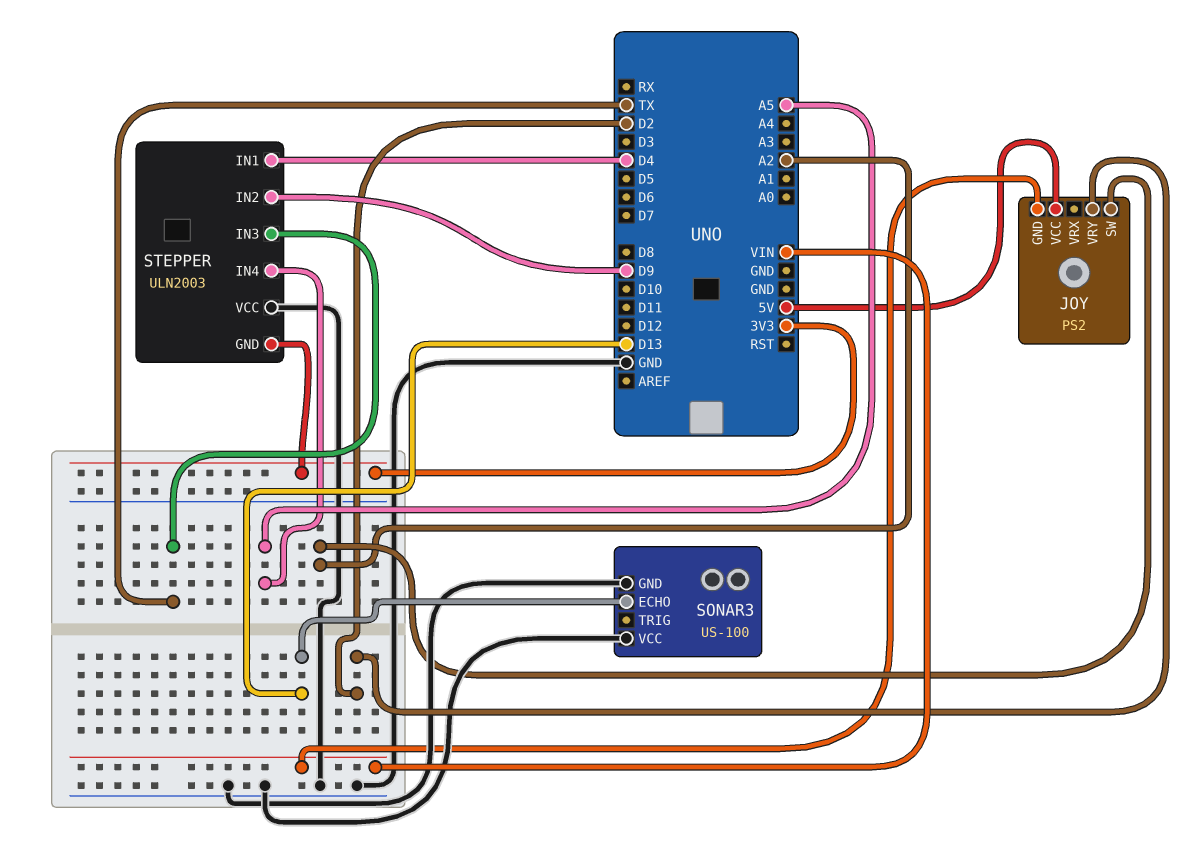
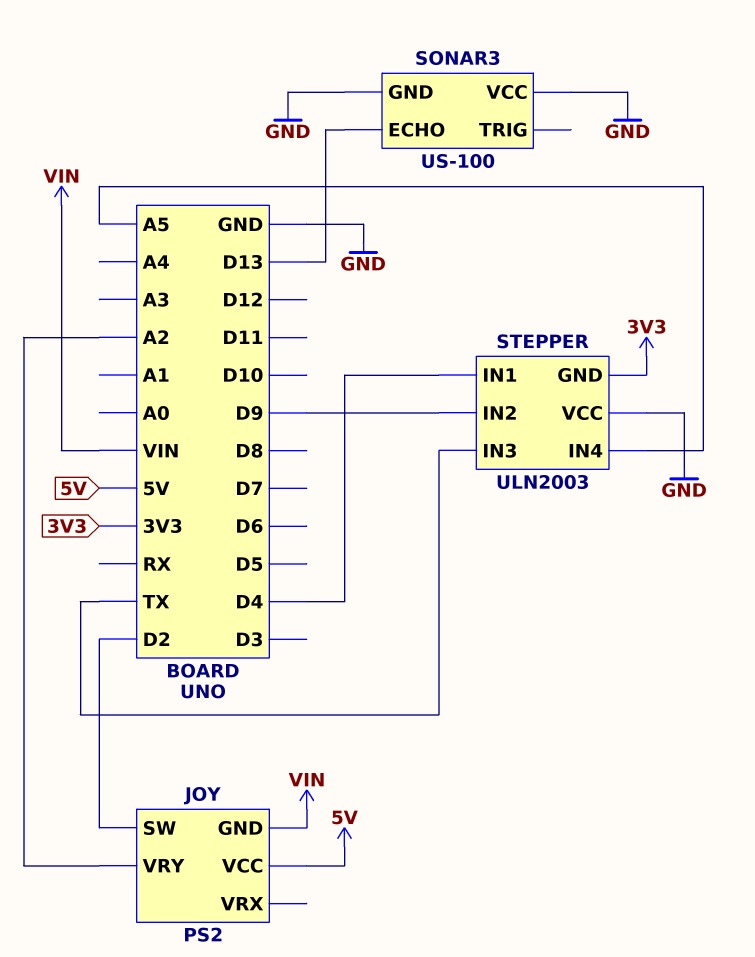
JOY pin SW: A2 -> D2
JOY pin VRY: D2 -> A2

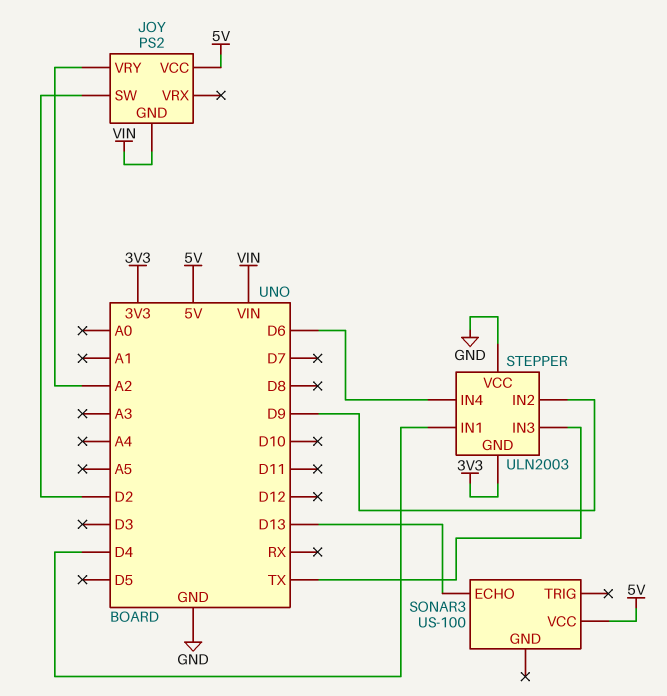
SONAR3 pin GND: GND -> none
SONAR3 pin VCC: GND -> 5V
STEPPER pin IN4: A5 -> D6

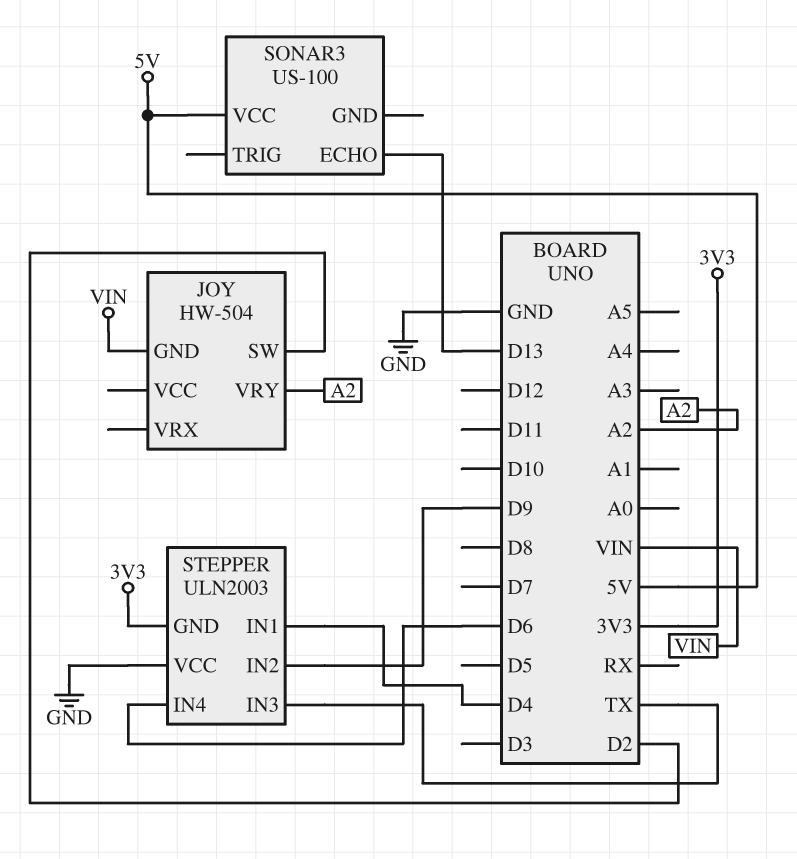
JOY: PS2 -> HW-504
JOY pin VCC: 5V -> none

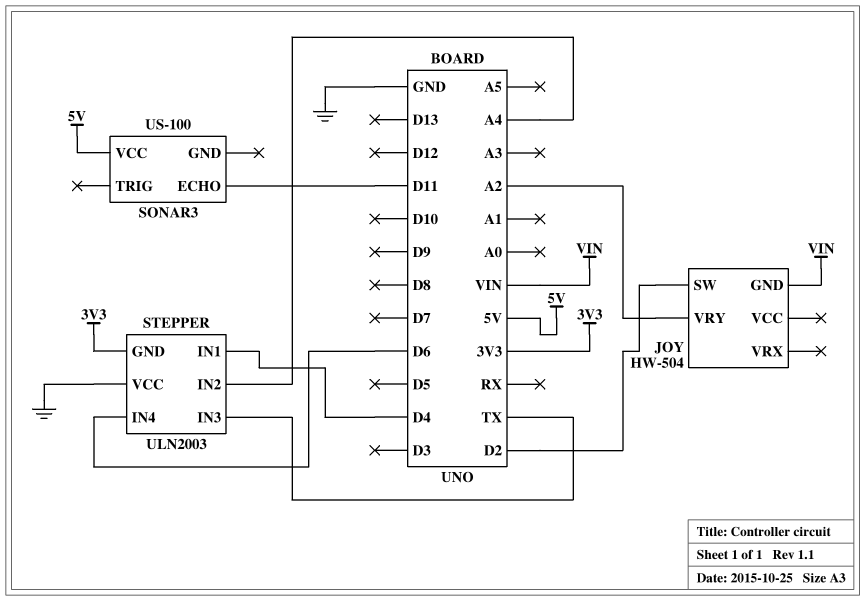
SONAR3 pin ECHO: D13 -> D11
STEPPER pin IN2: D9 -> A4

